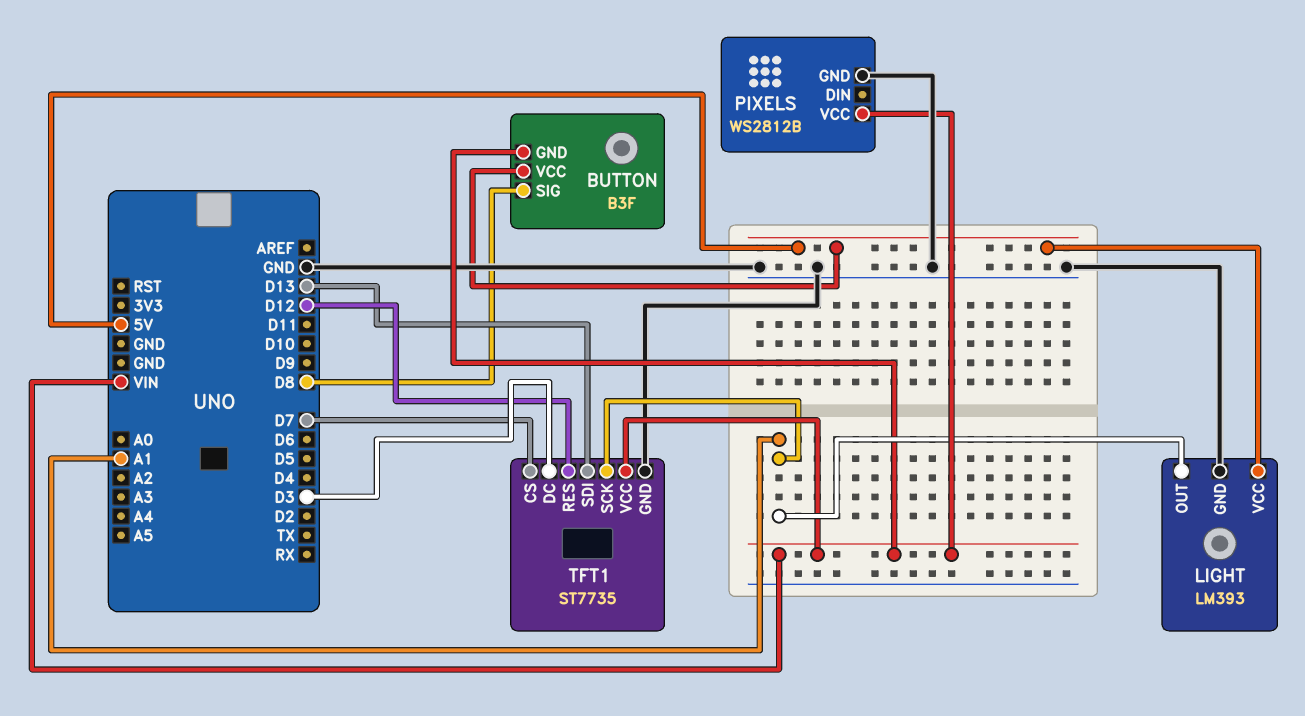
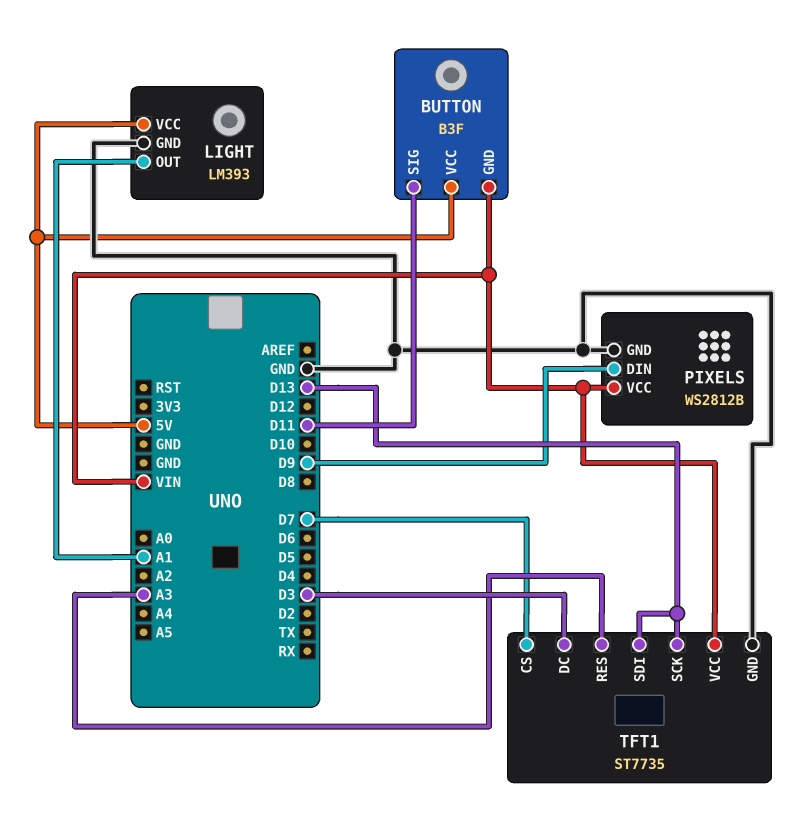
BUTTON pin SIG: D8 -> D11
PIXELS pin DIN: none -> D9
TFT1 pin RES: D12 -> A3
TFT1 pin SCK: A1 -> D13

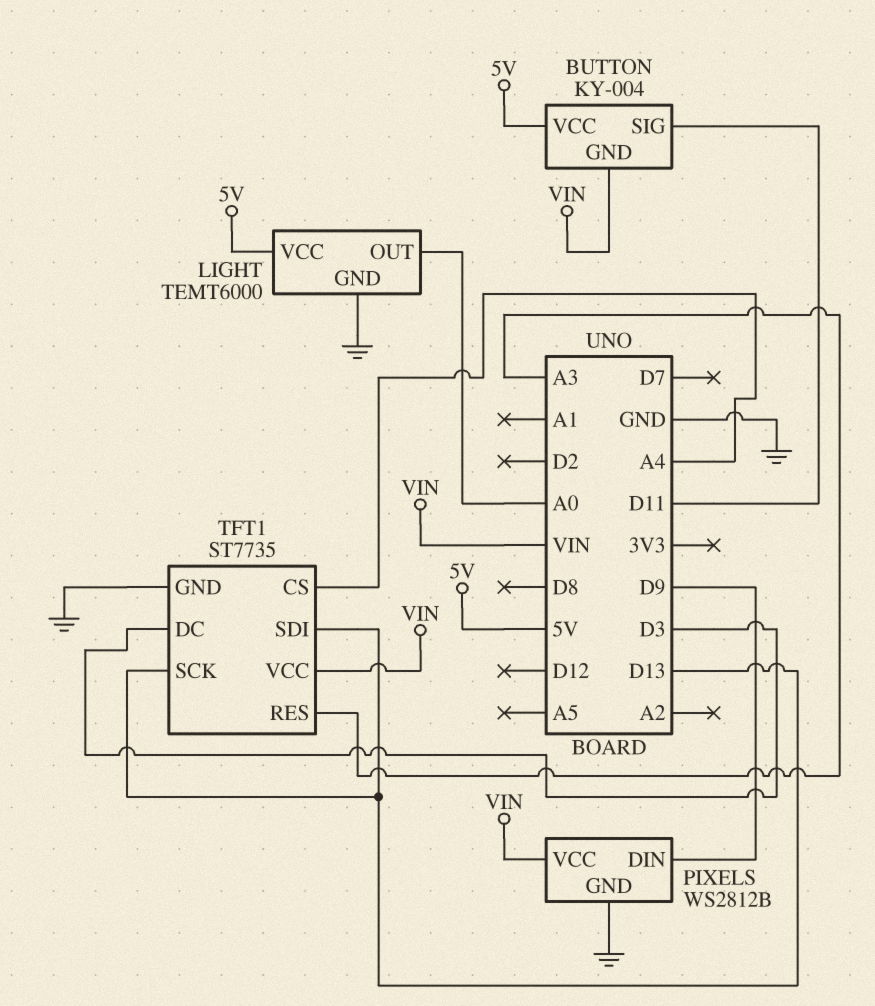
BUTTON: B3F -> KY-004
LIGHT: LM393 -> TEMT6000
LIGHT pin OUT: A1 -> A0
TFT1 pin CS: D7 -> A4

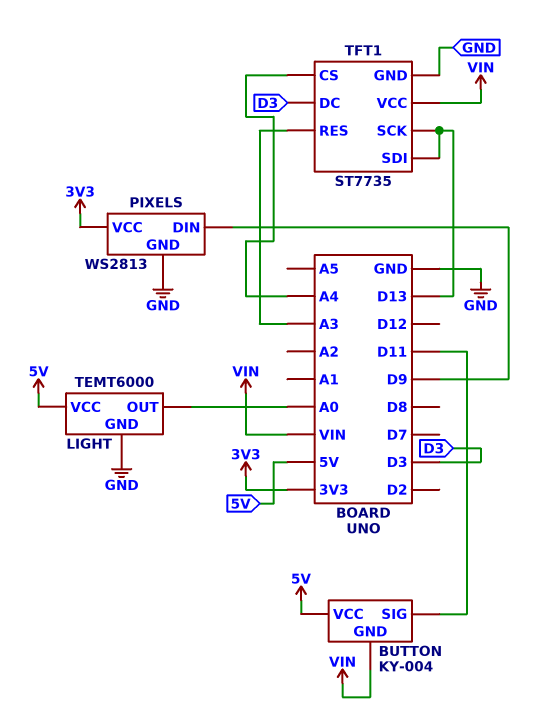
PIXELS: WS2812B -> WS2813
PIXELS pin VCC: VIN -> 3V3

